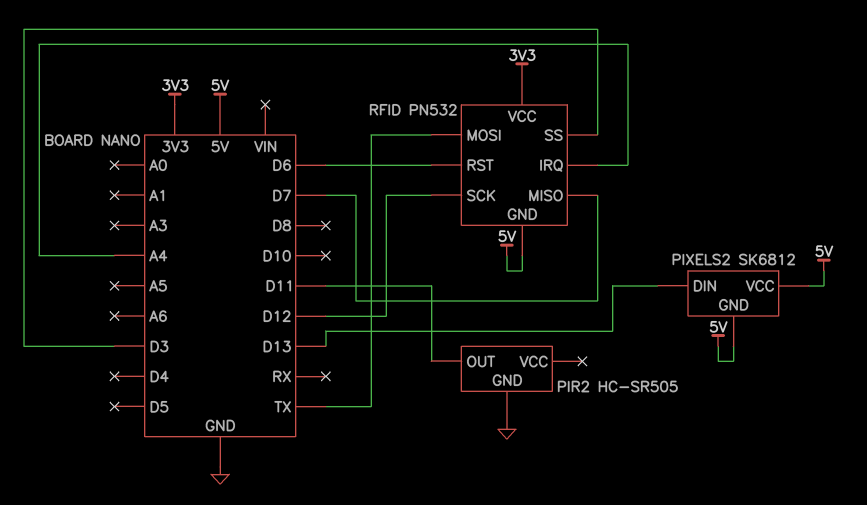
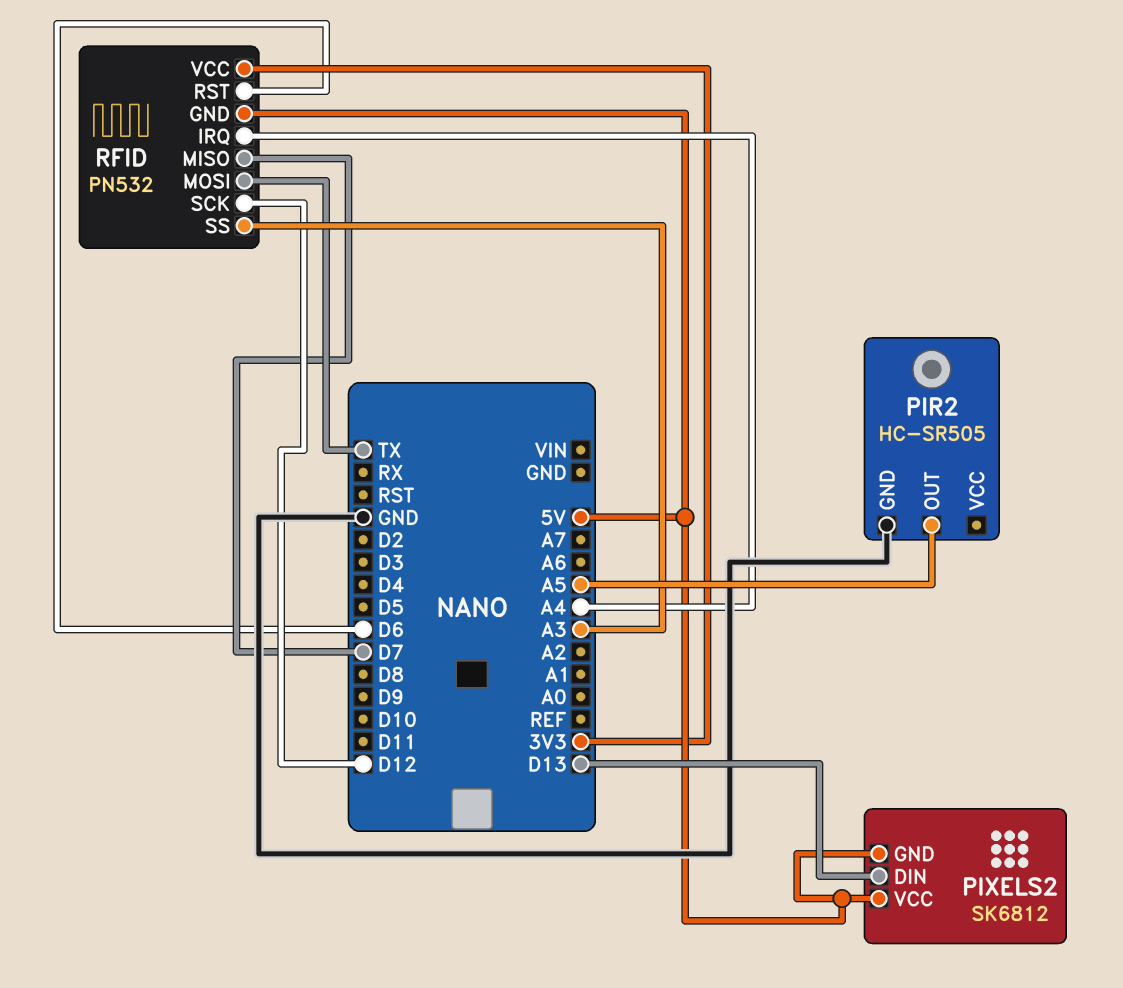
PIR2 pin OUT: D11 -> A5
RFID pin SS: D3 -> A3

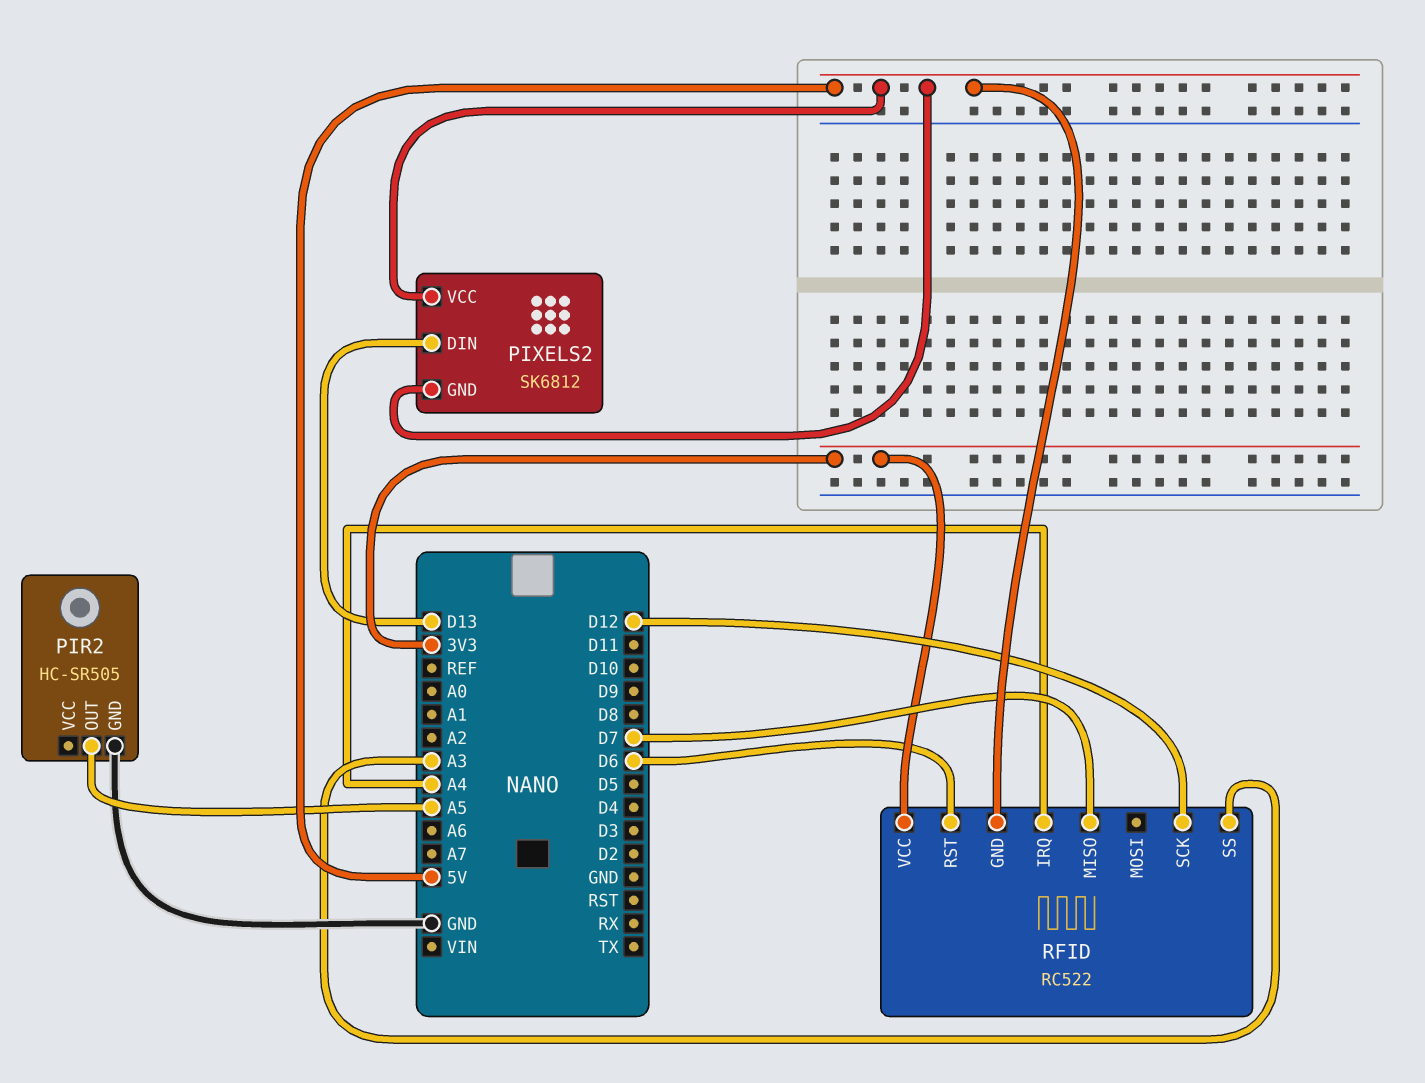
RFID: PN532 -> RC522
RFID pin MOSI: TX -> none

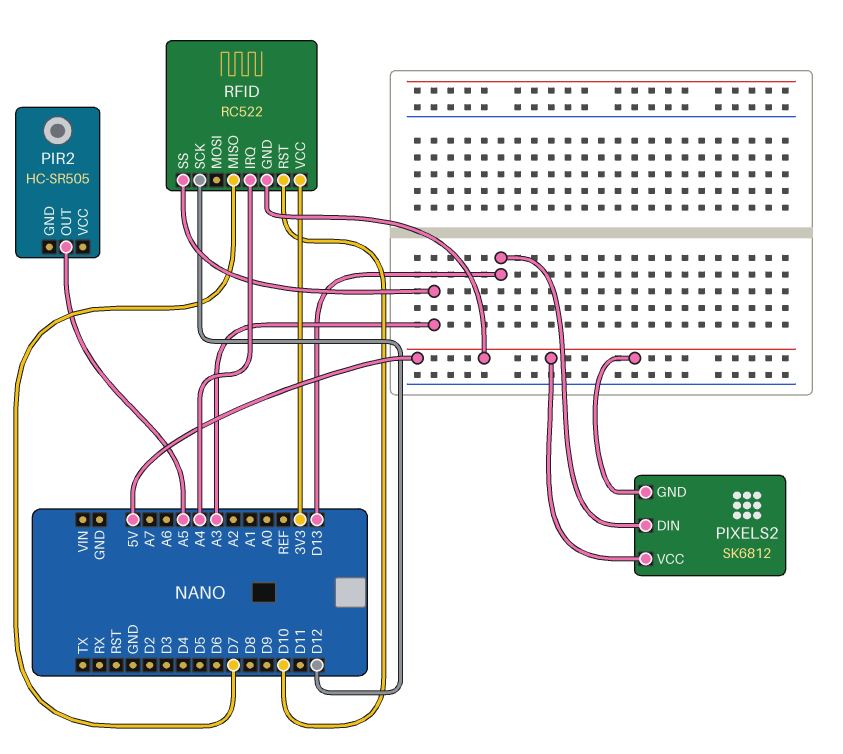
PIR2 pin GND: GND -> none
RFID pin RST: D6 -> D10

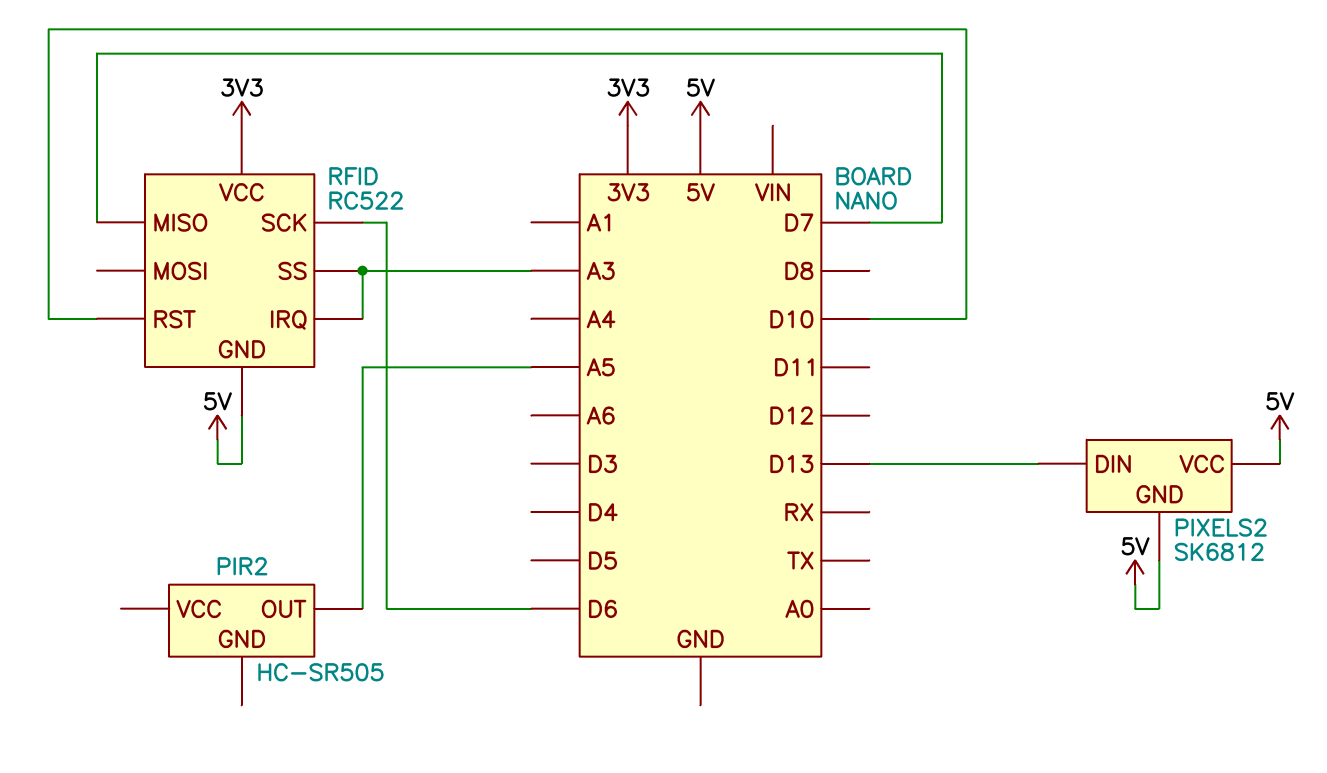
RFID pin IRQ: A4 -> A3
RFID pin SCK: D12 -> D6

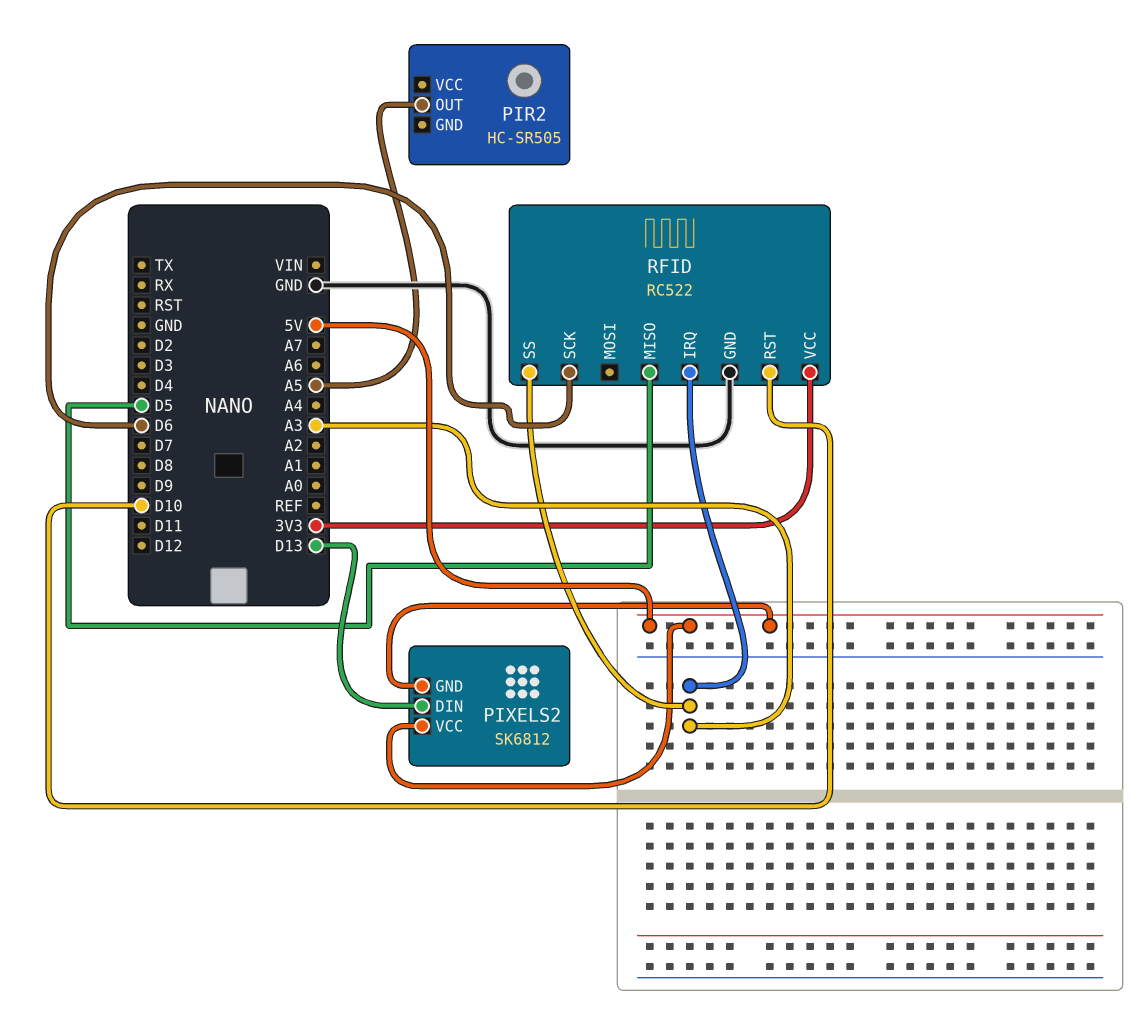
RFID pin GND: 5V -> GND
RFID pin MISO: D7 -> D5

